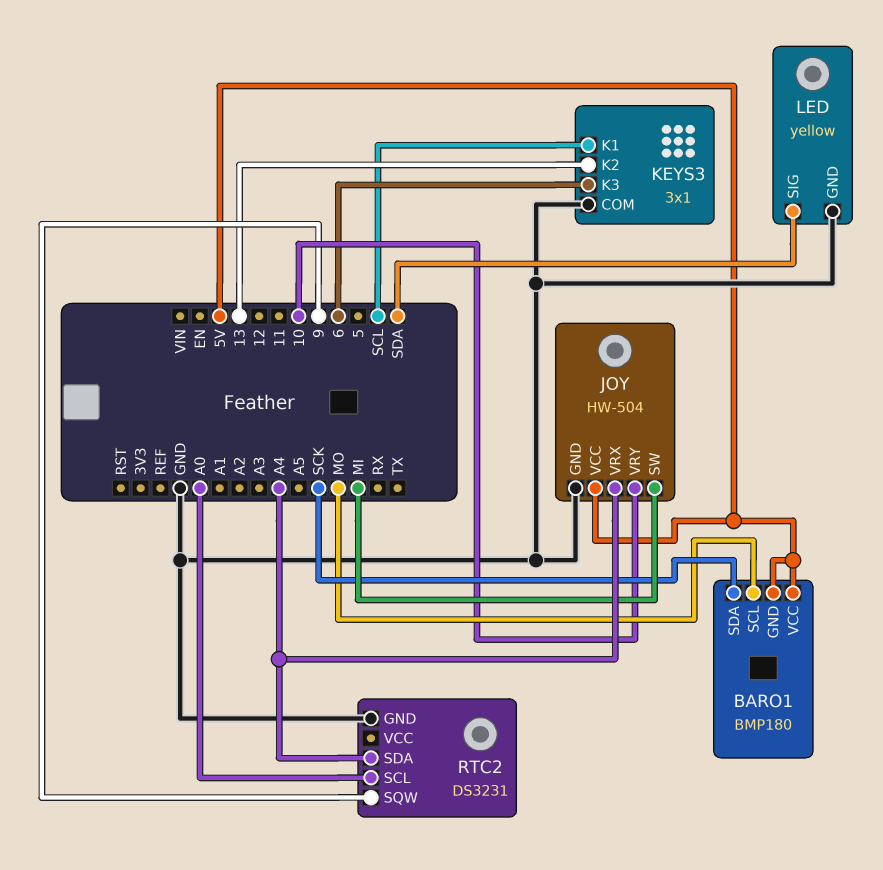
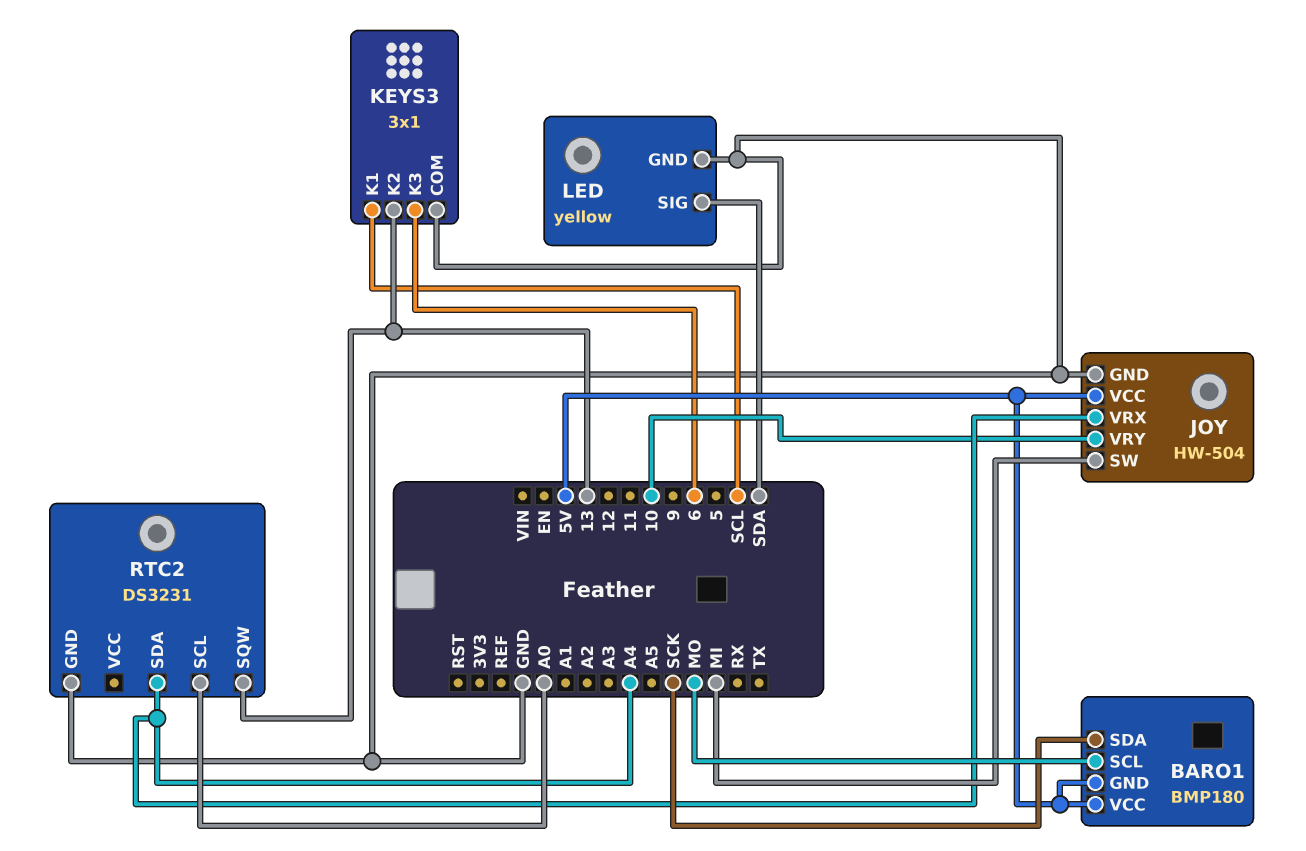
RTC2 pin SQW: 9 -> 13

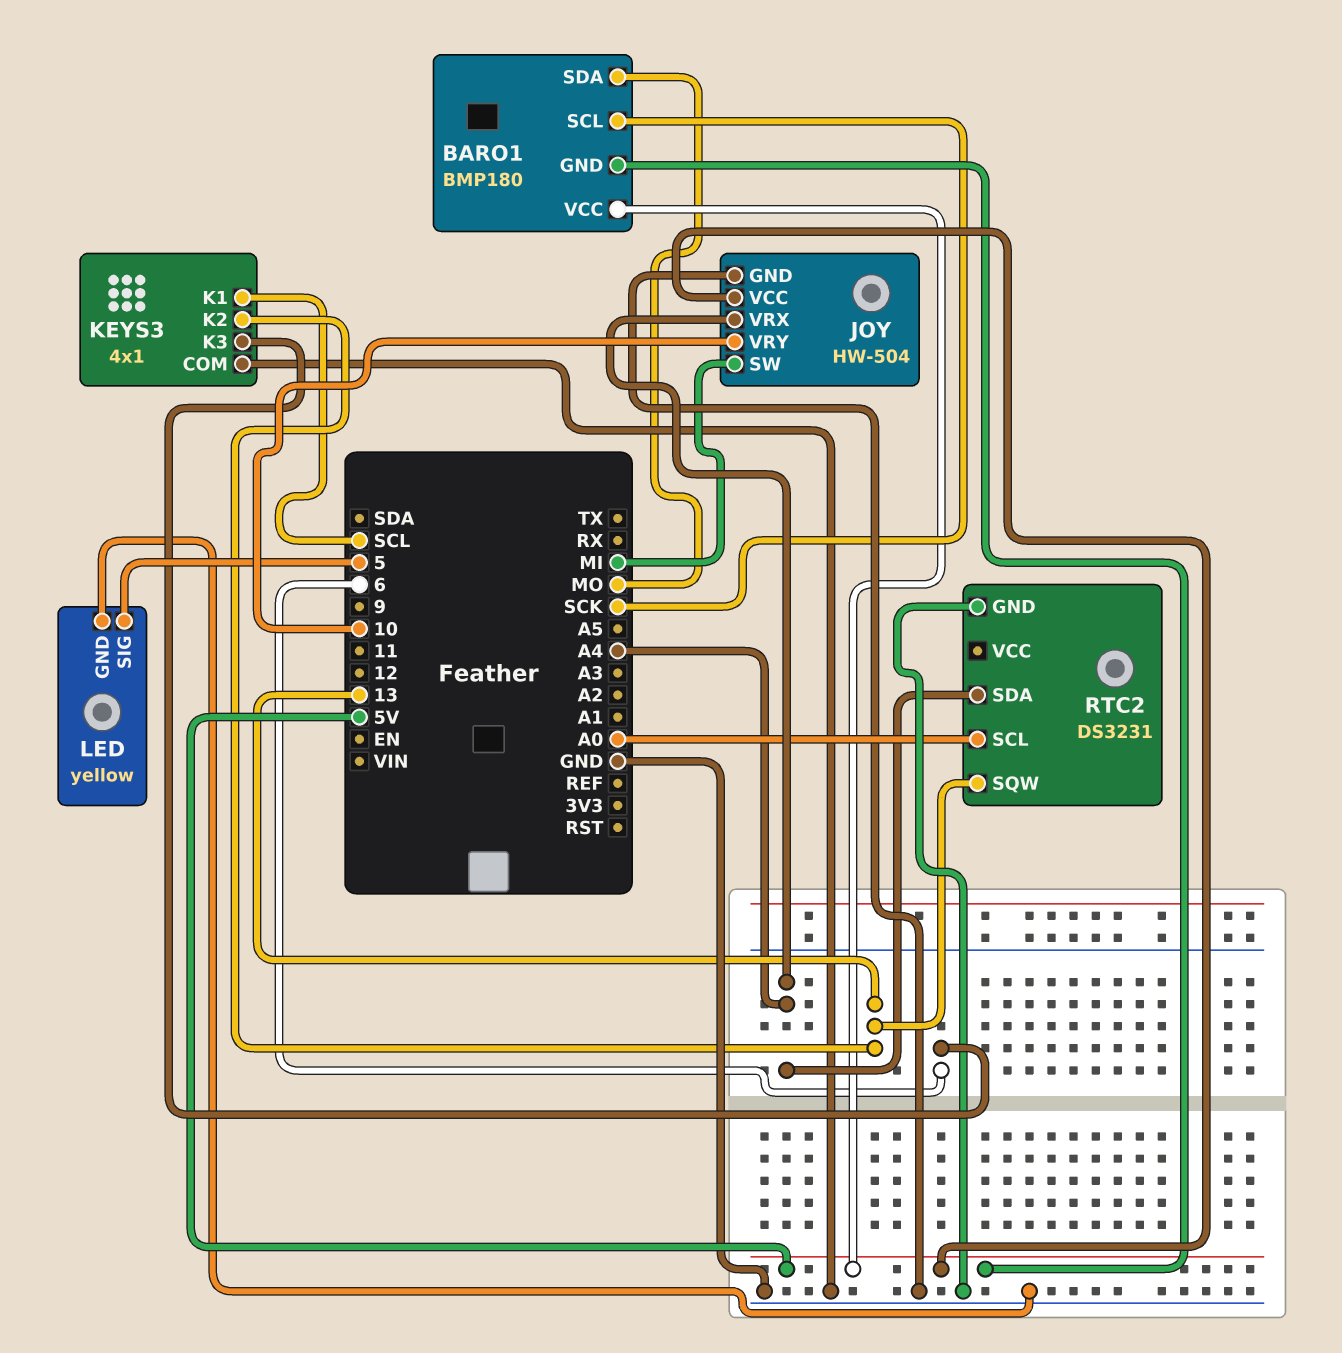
BARO1 pin SCL: MO -> SCK
BARO1 pin SDA: SCK -> MO
KEYS3: 3x1 -> 4x1
LED pin SIG: SDA -> 5

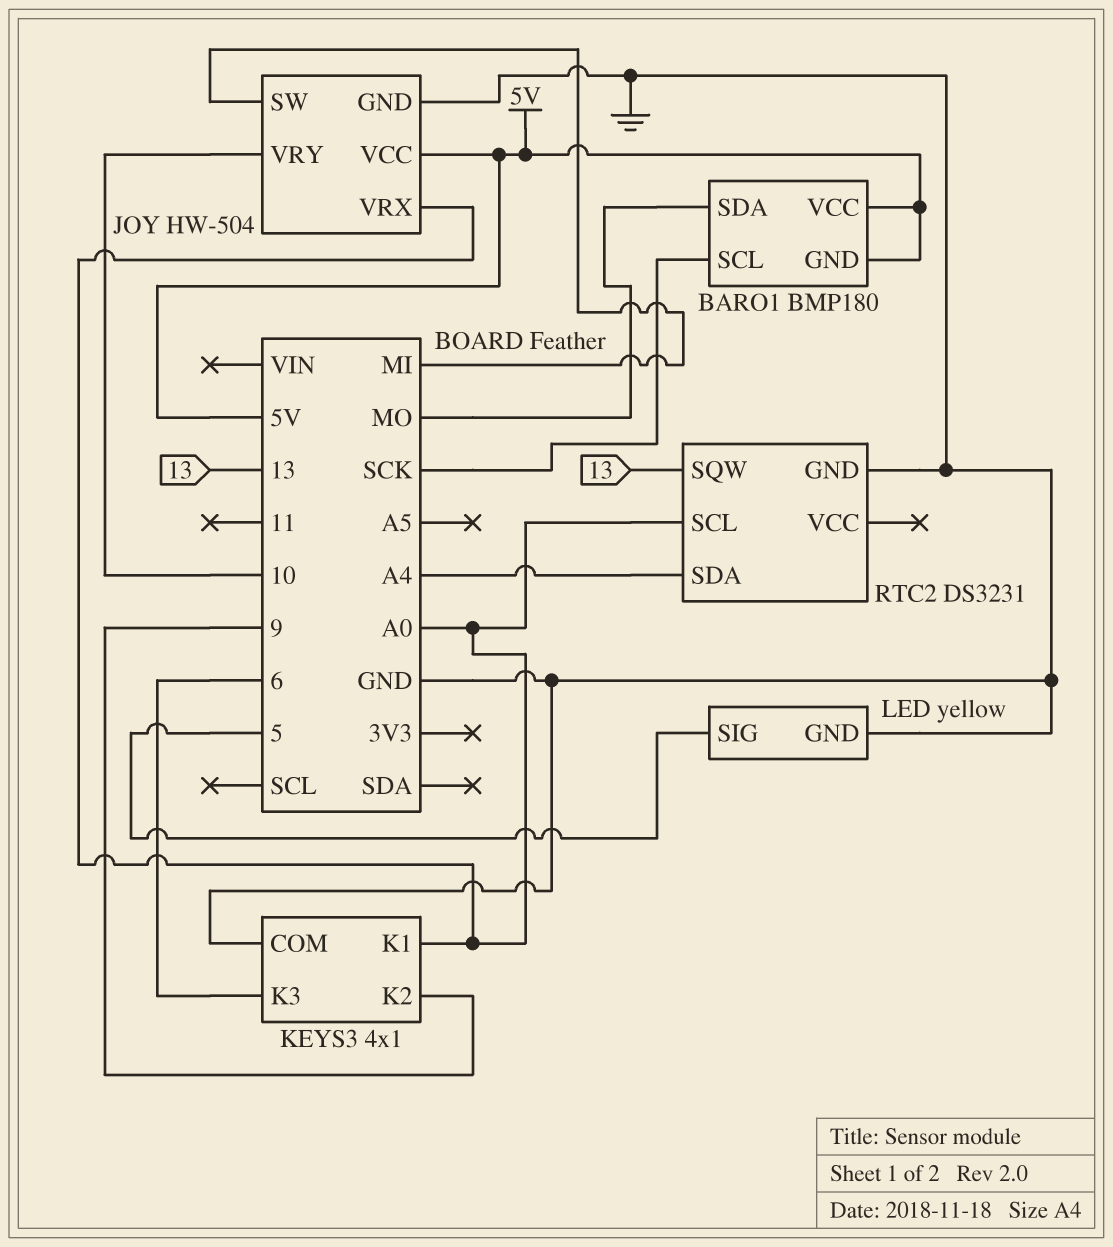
JOY pin VRX: A4 -> A0
KEYS3 pin K1: SCL -> A0
KEYS3 pin K2: 13 -> 9

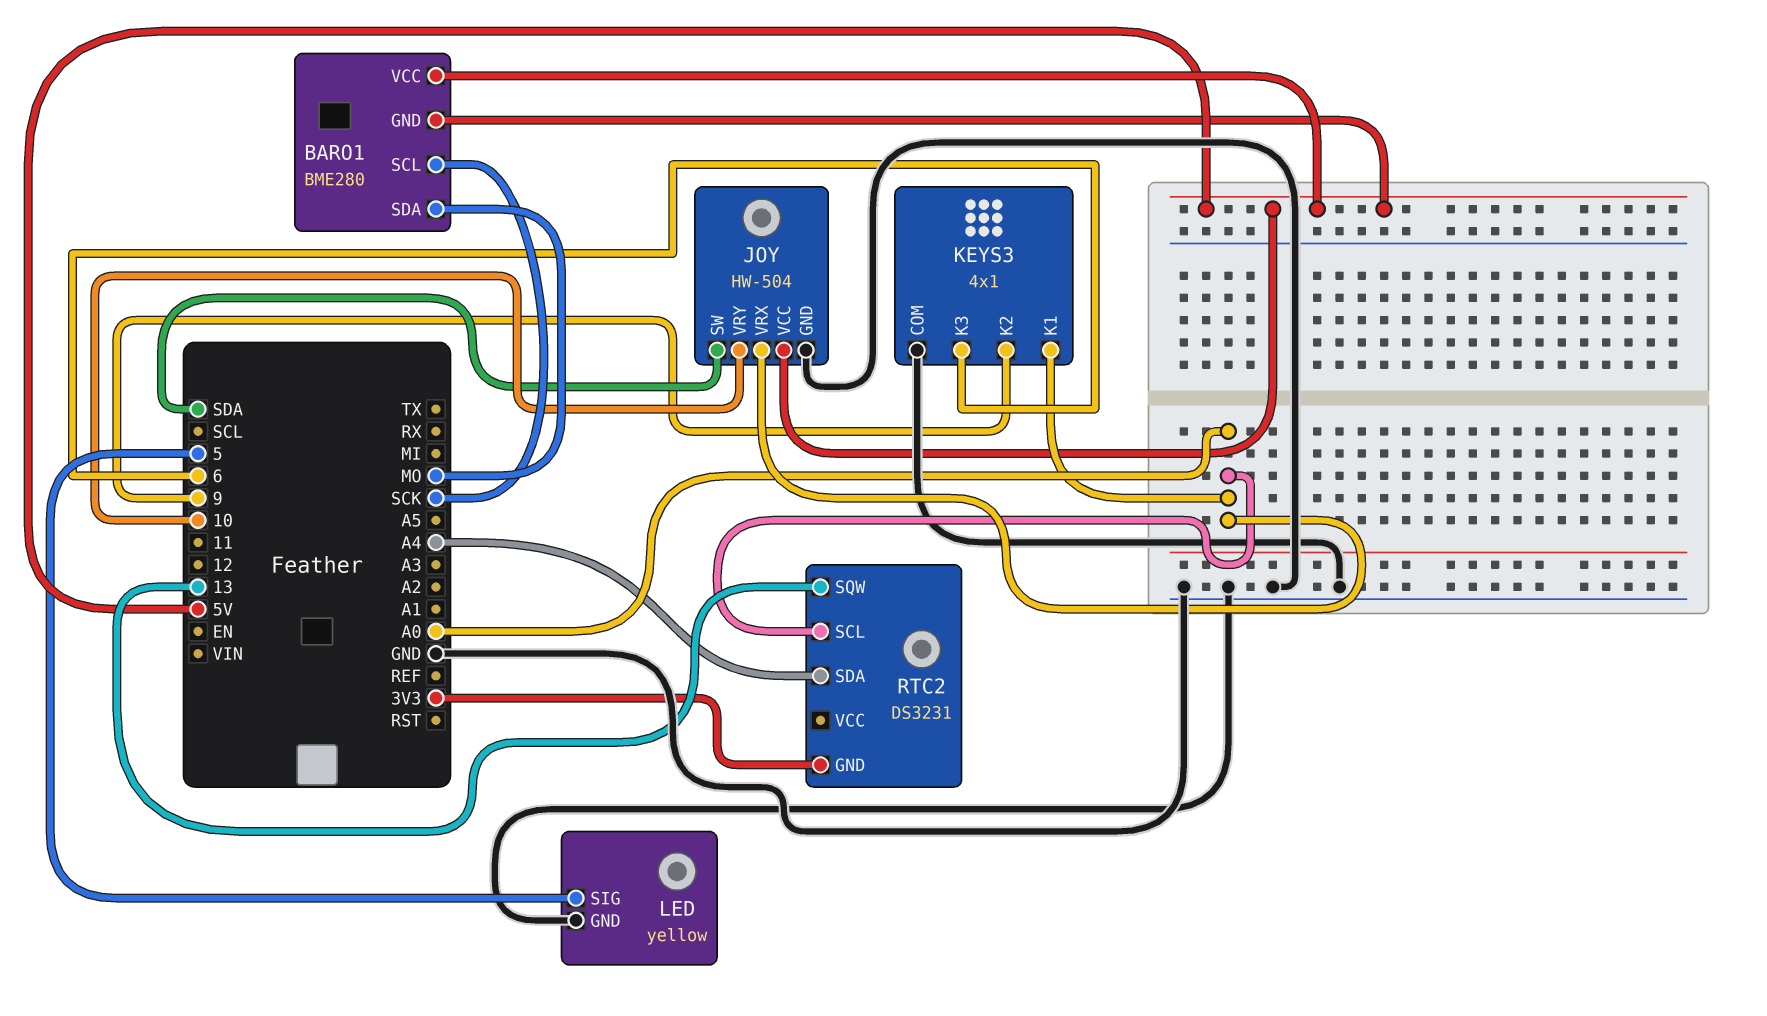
BARO1: BMP180 -> BME280
JOY pin SW: MI -> SDA
RTC2 pin GND: GND -> 3V3

